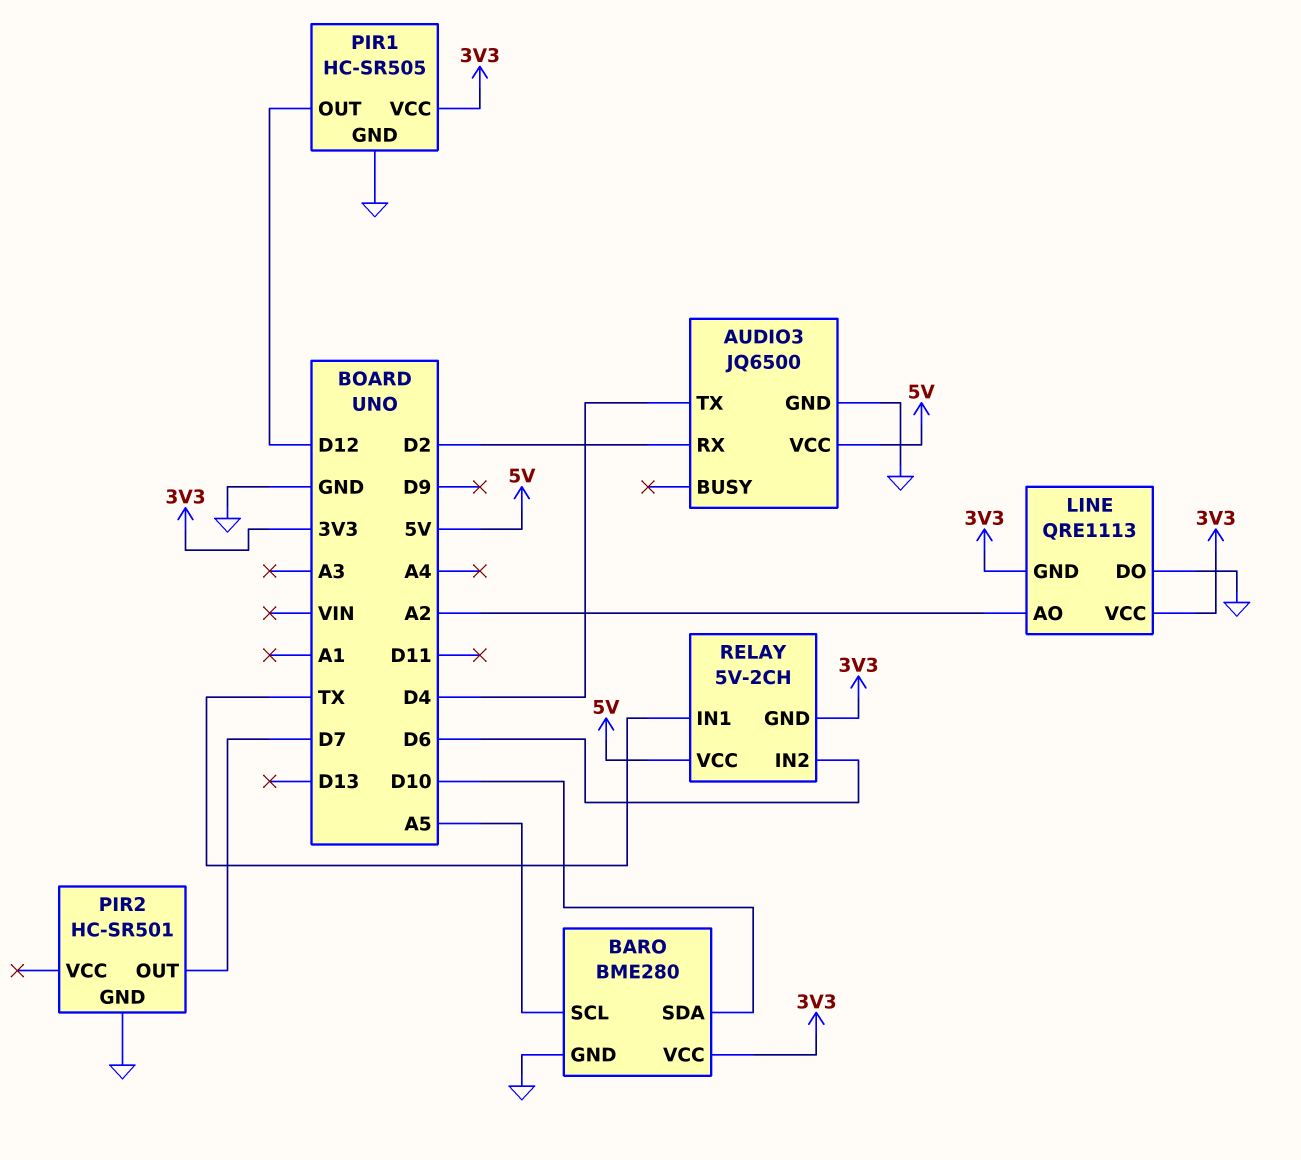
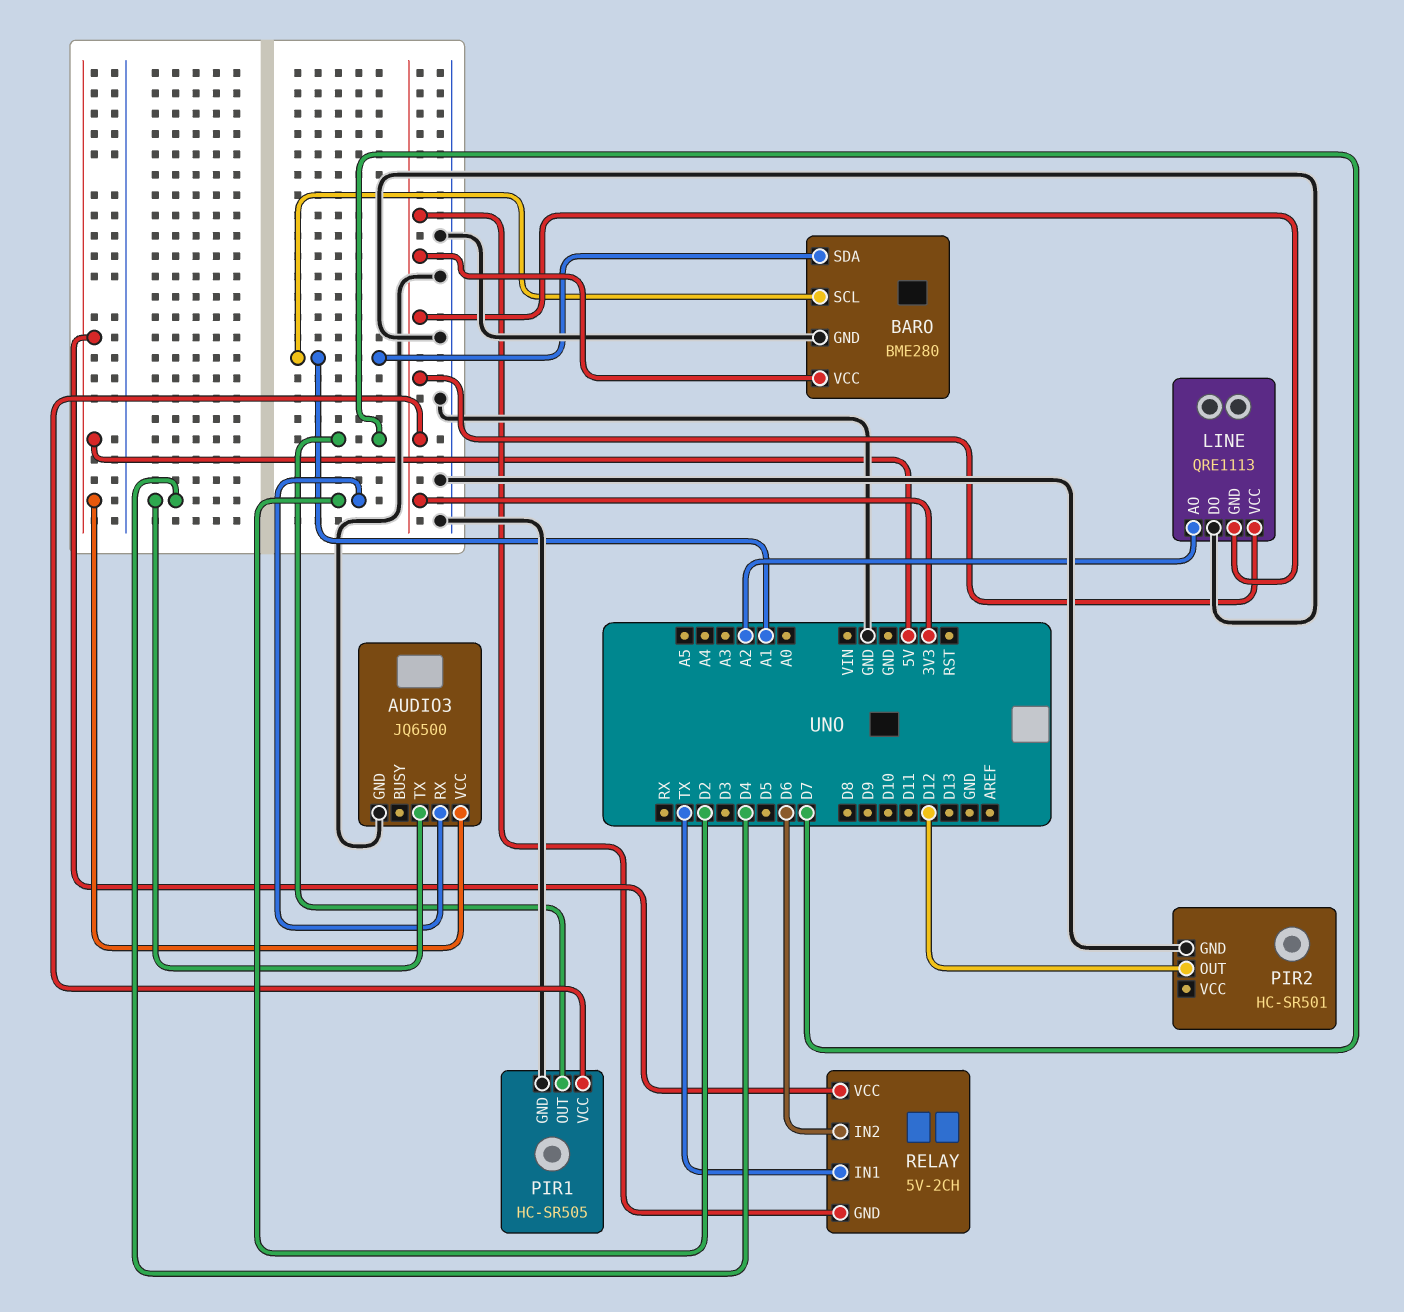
BARO pin SCL: A5 -> A1
BARO pin SDA: D10 -> A1
PIR1 pin OUT: D12 -> D7
PIR2 pin OUT: D7 -> D12

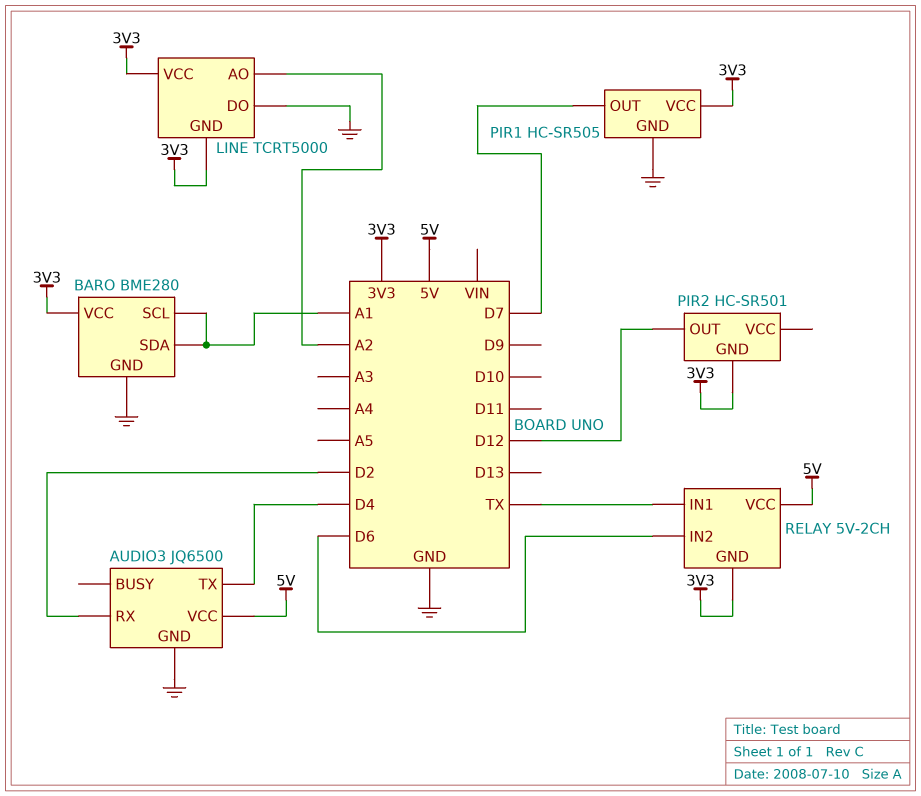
LINE: QRE1113 -> TCRT5000
PIR2 pin GND: GND -> 3V3

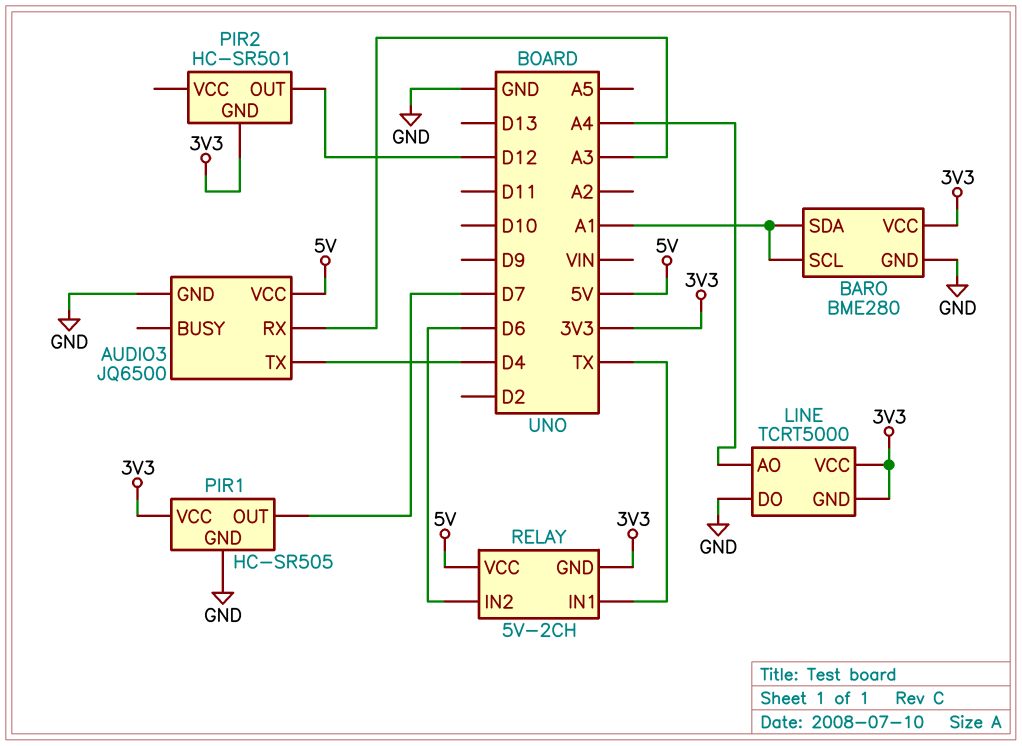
AUDIO3 pin RX: D2 -> A3
LINE pin AO: A2 -> A4

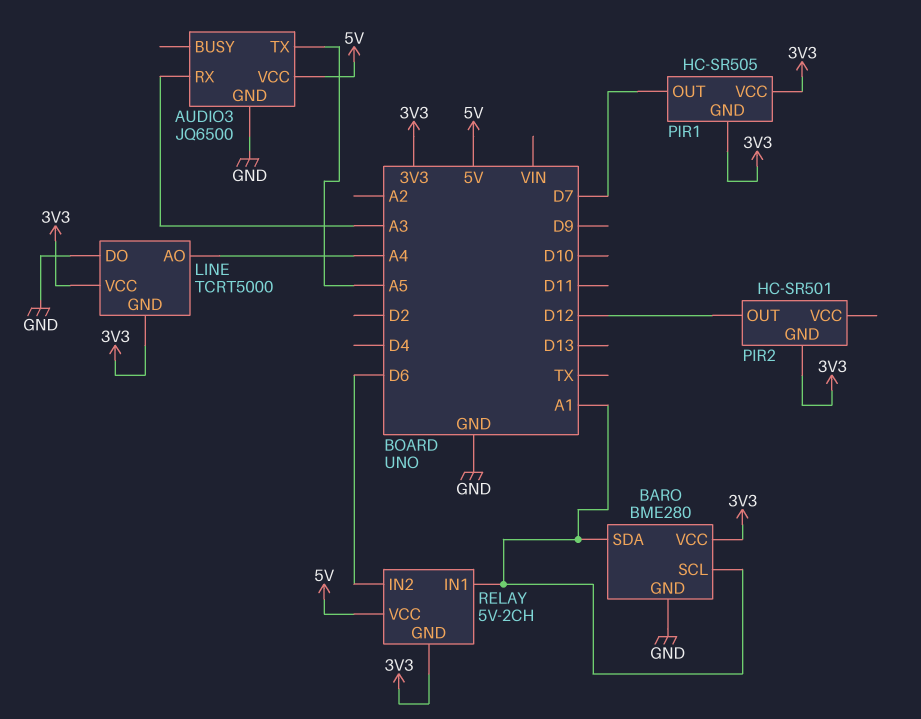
AUDIO3 pin TX: D4 -> A5
PIR1 pin GND: GND -> 3V3
RELAY pin IN1: TX -> A1

